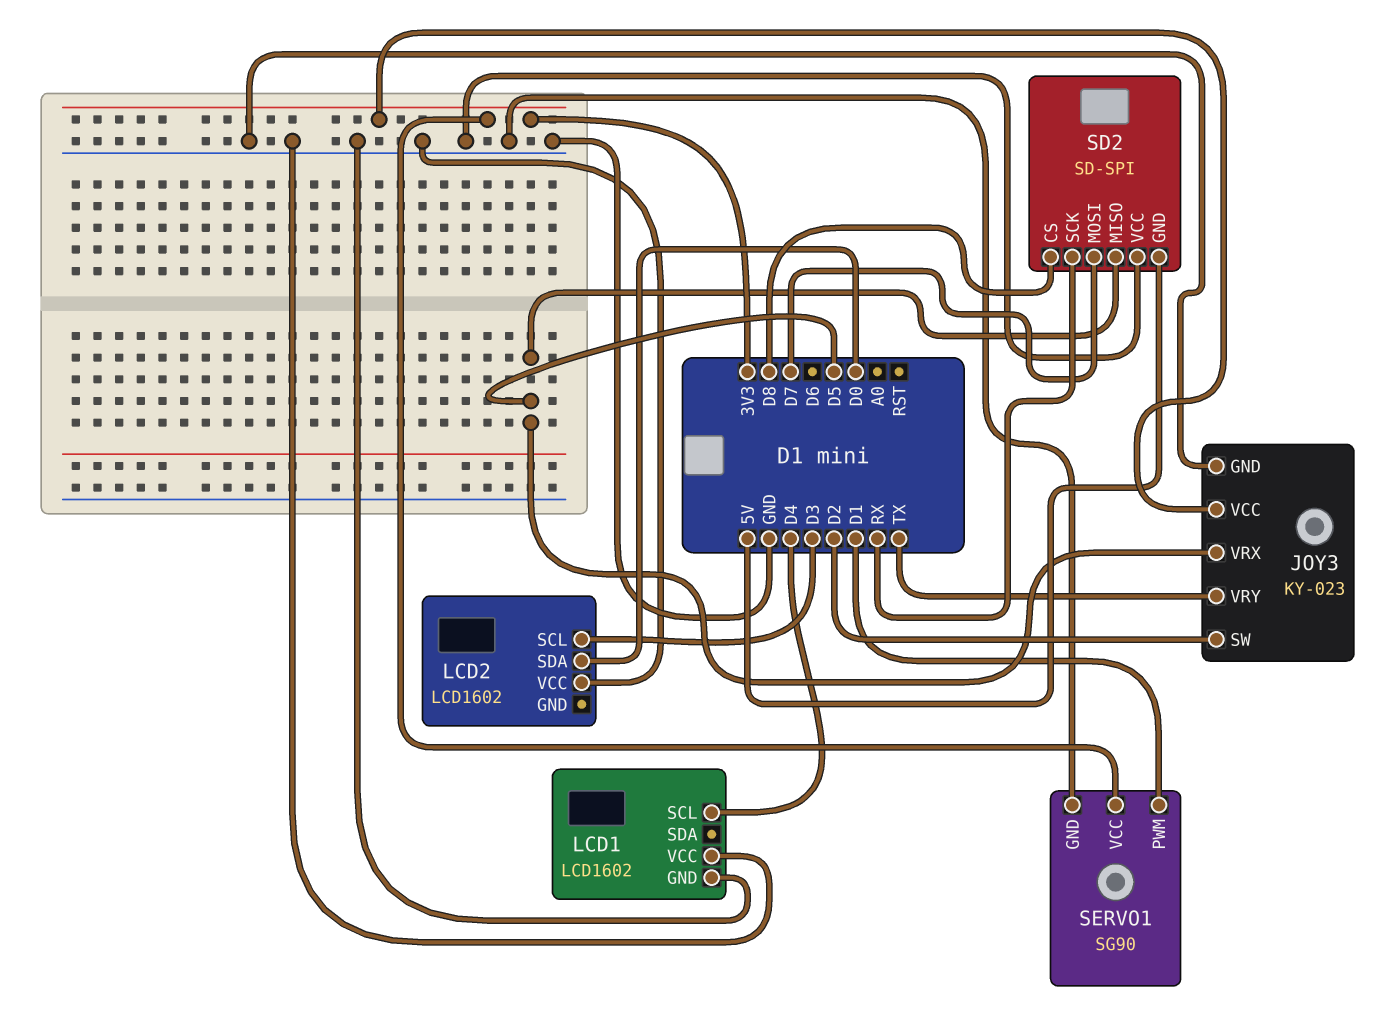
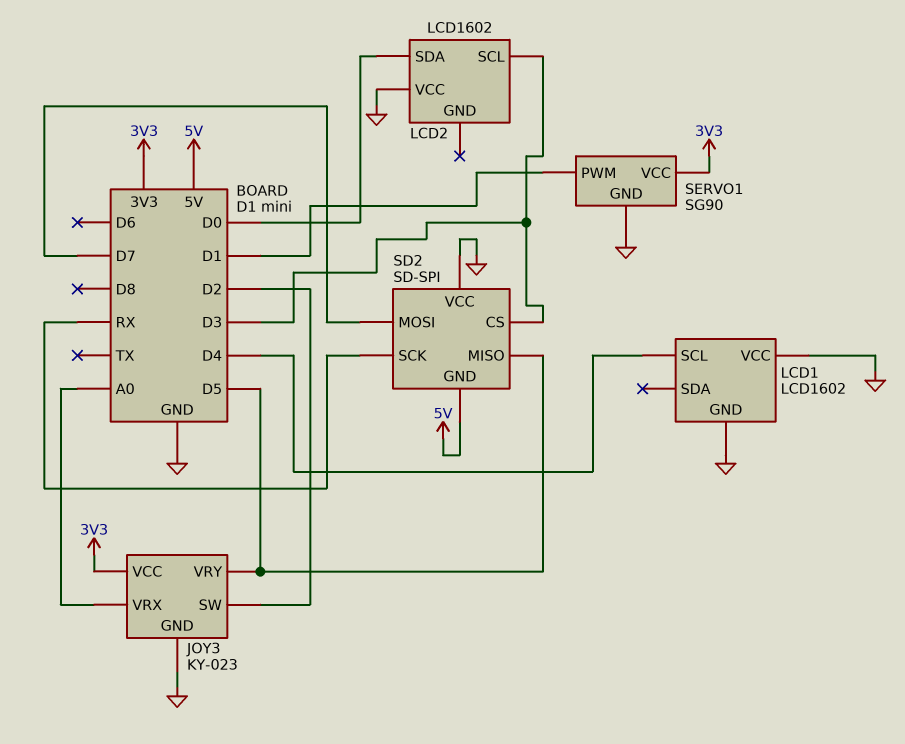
JOY3 pin VRX: D5 -> A0
JOY3 pin VRY: TX -> D5
SD2 pin CS: D8 -> D3

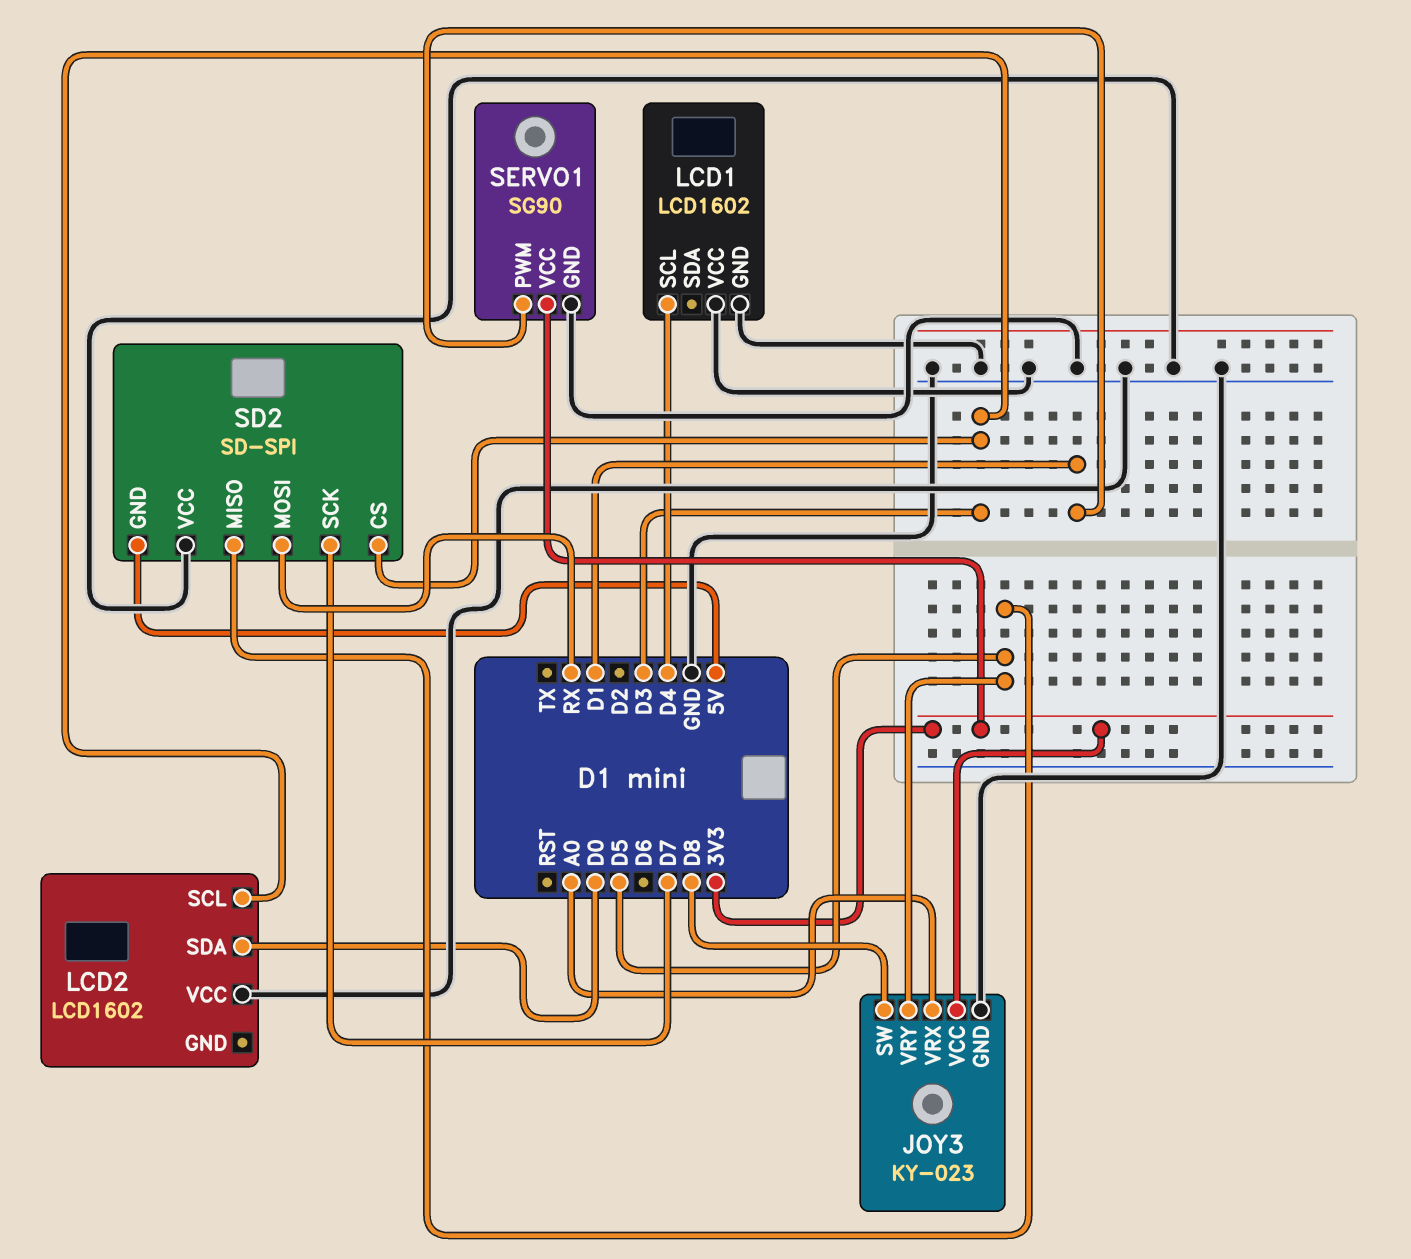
JOY3 pin SW: D2 -> D8
SD2 pin MOSI: D7 -> RX
SD2 pin SCK: RX -> D7

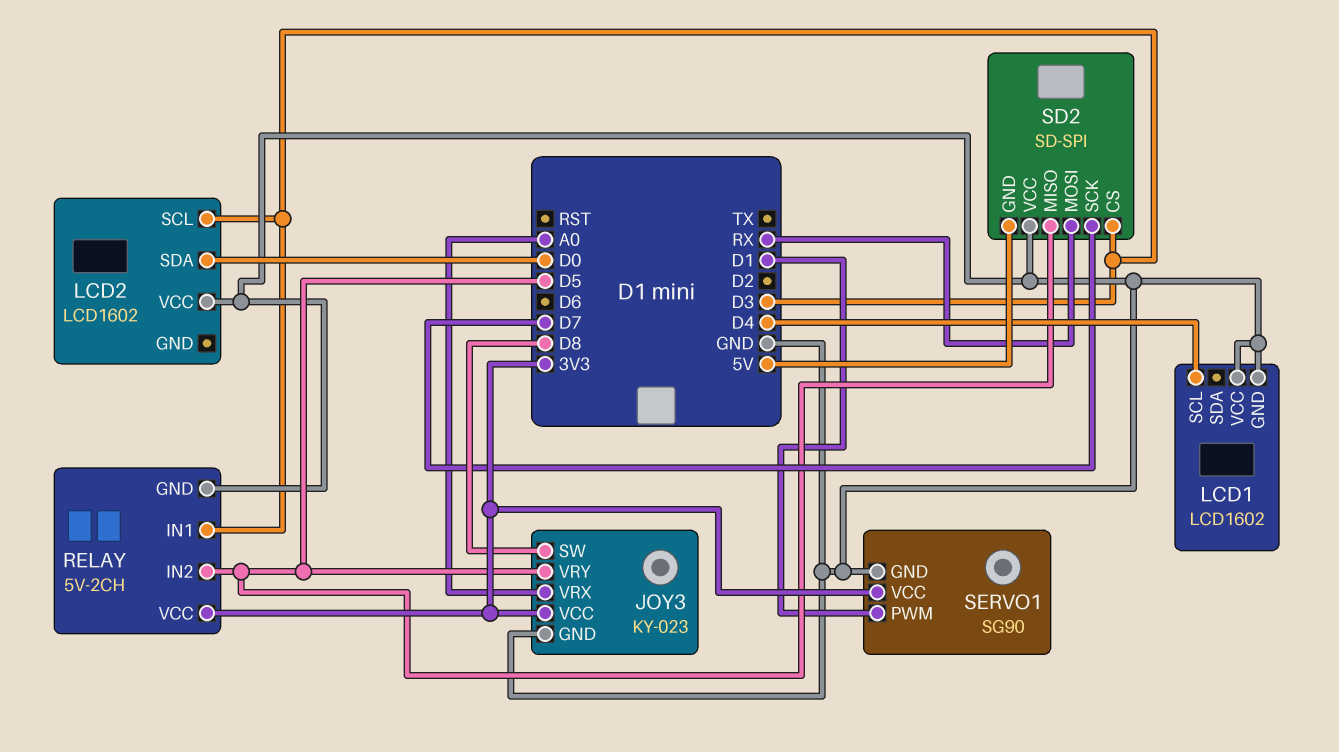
RELAY: none -> 5V-2CH
RELAY pin GND: none -> GND
RELAY pin IN1: none -> D3
RELAY pin IN2: none -> D5
RELAY pin VCC: none -> 3V3

